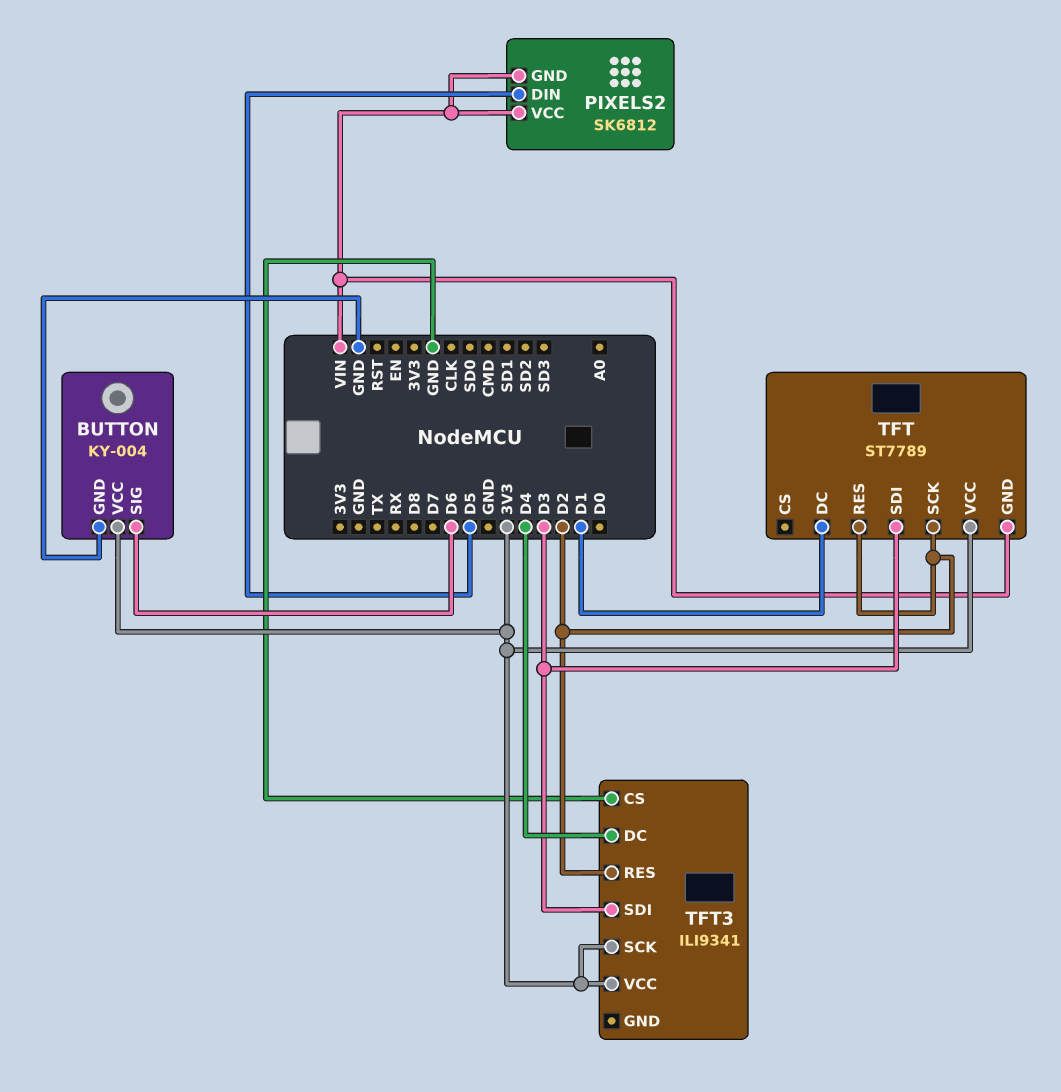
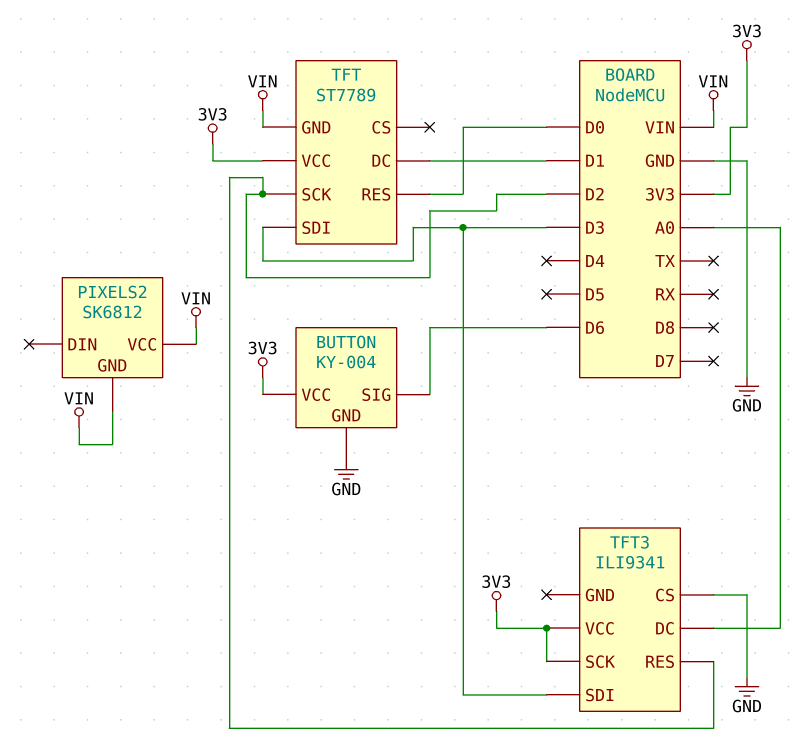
PIXELS2 pin DIN: D5 -> none
TFT pin RES: D2 -> D0
TFT3 pin DC: D4 -> A0

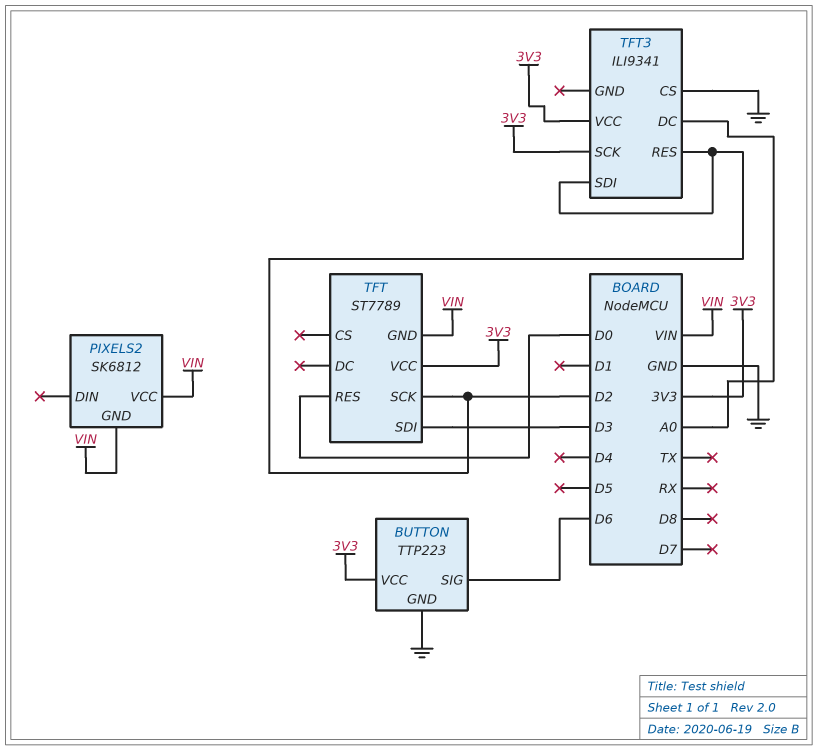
BUTTON: KY-004 -> TTP223
TFT pin DC: D1 -> none
TFT3 pin SDI: D3 -> D2

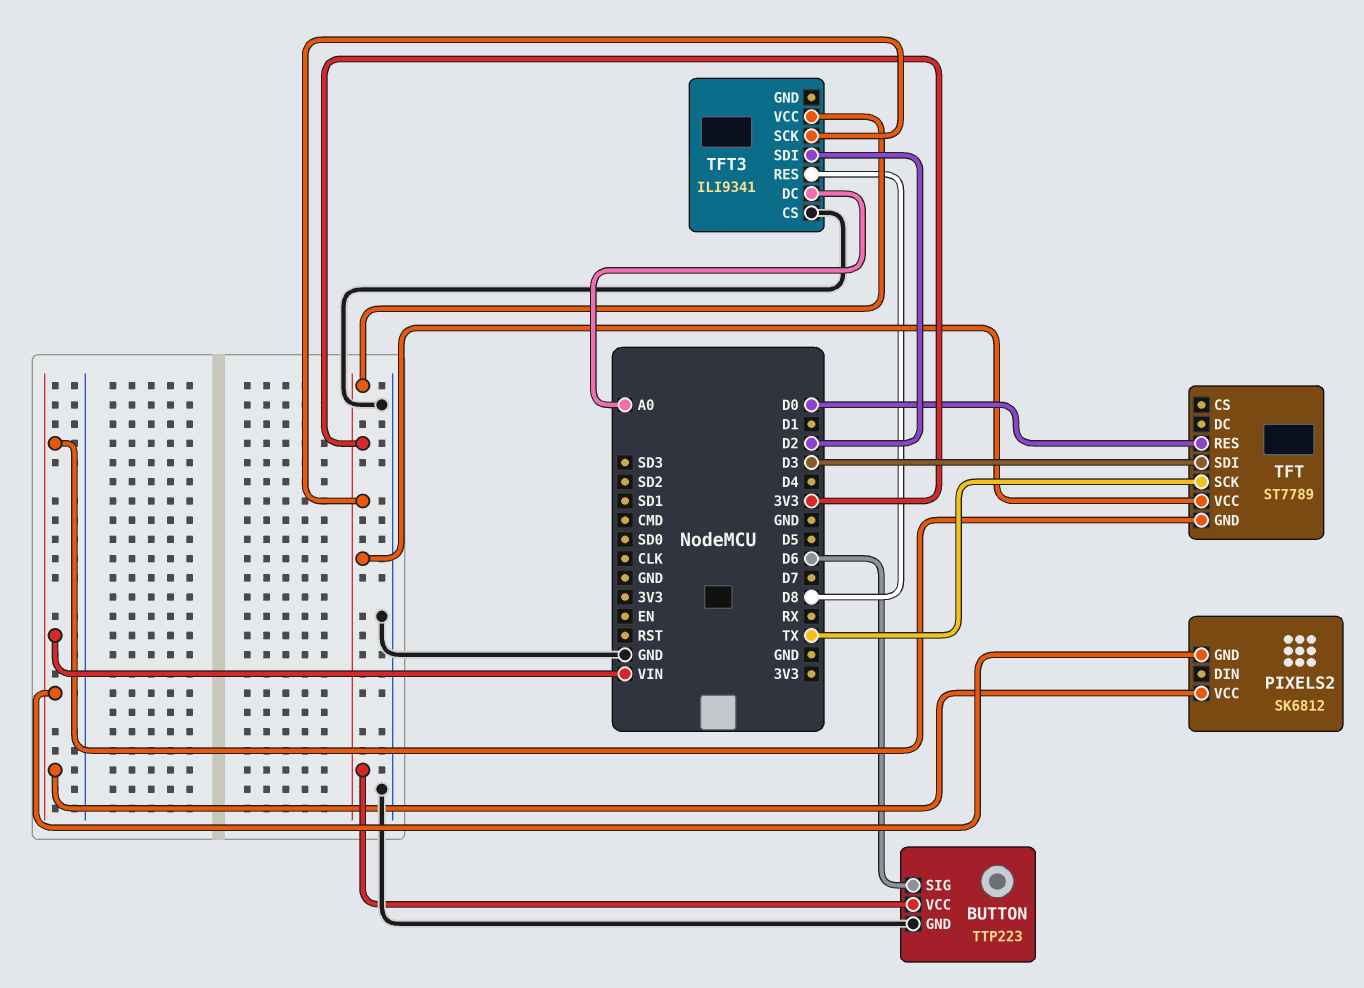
TFT pin SCK: D2 -> TX
TFT3 pin RES: D2 -> D8

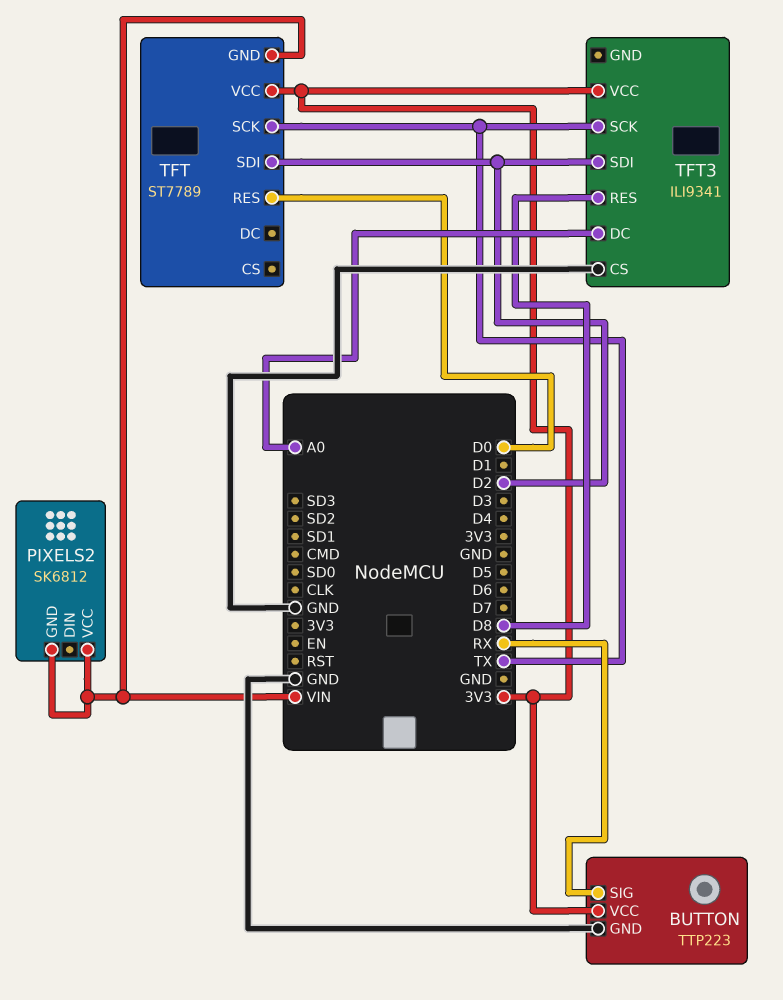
BUTTON pin SIG: D6 -> RX
TFT pin SDI: D3 -> D2
TFT3 pin SCK: 3V3 -> TX

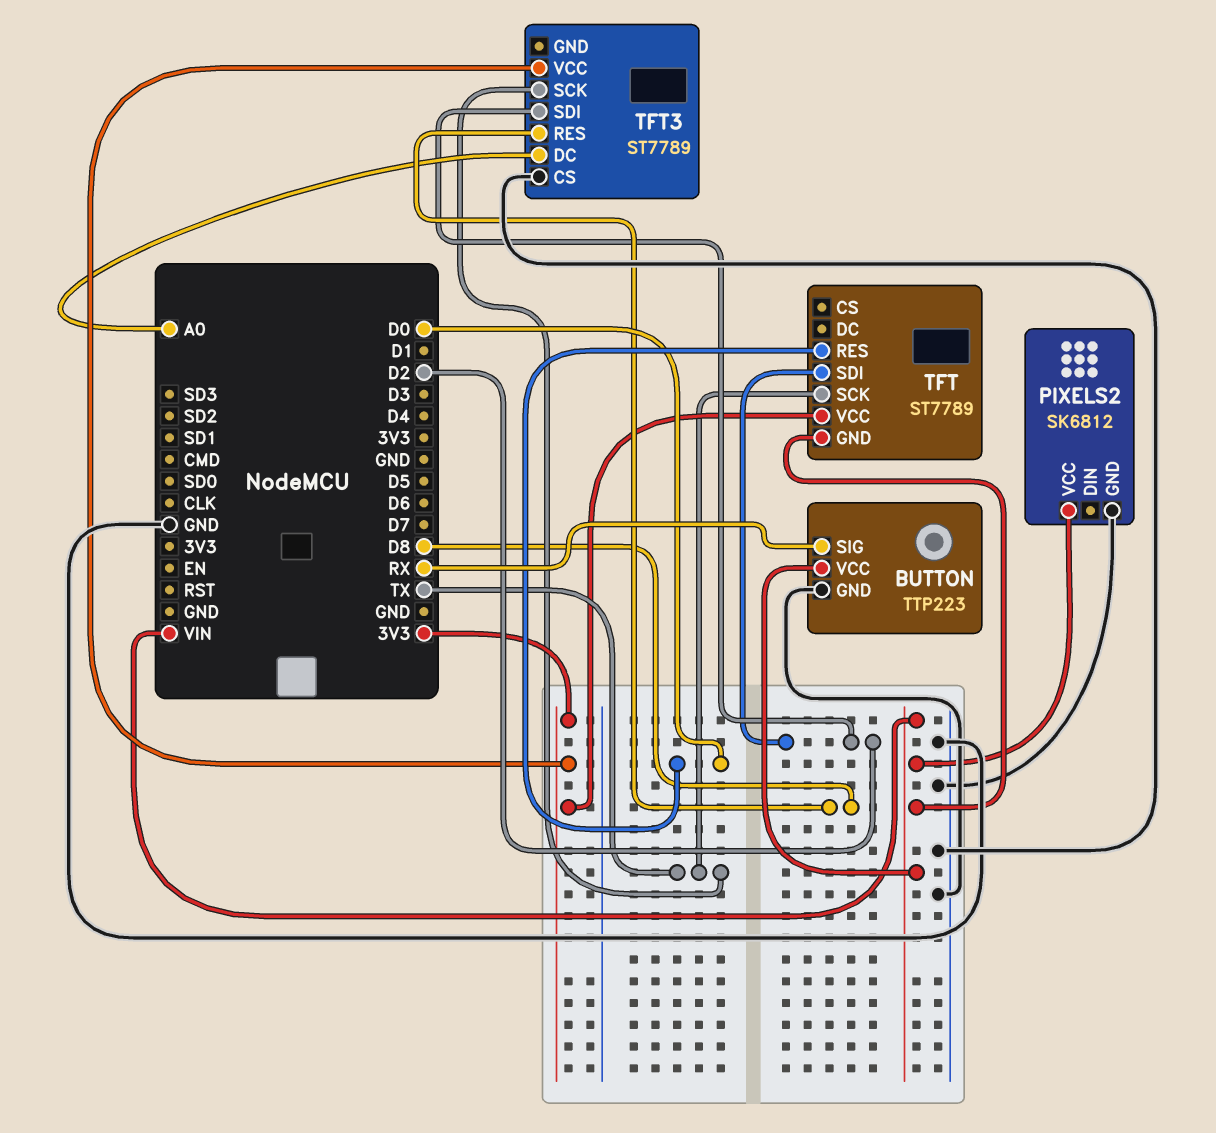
BUTTON pin VCC: 3V3 -> VIN
PIXELS2 pin GND: VIN -> GND
TFT3: ILI9341 -> ST7789

